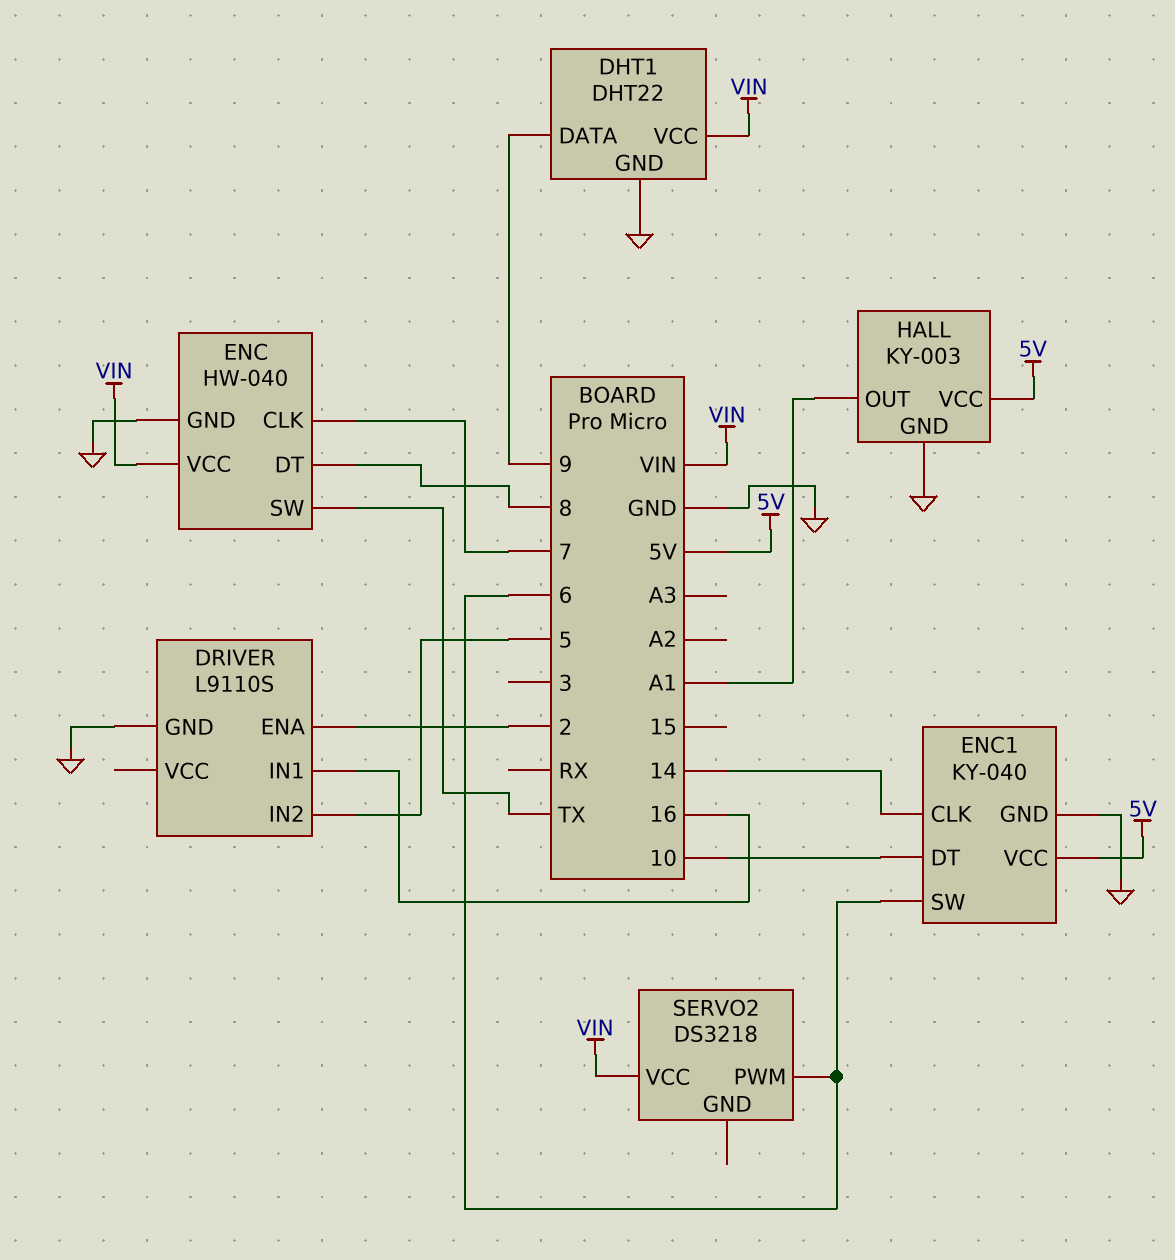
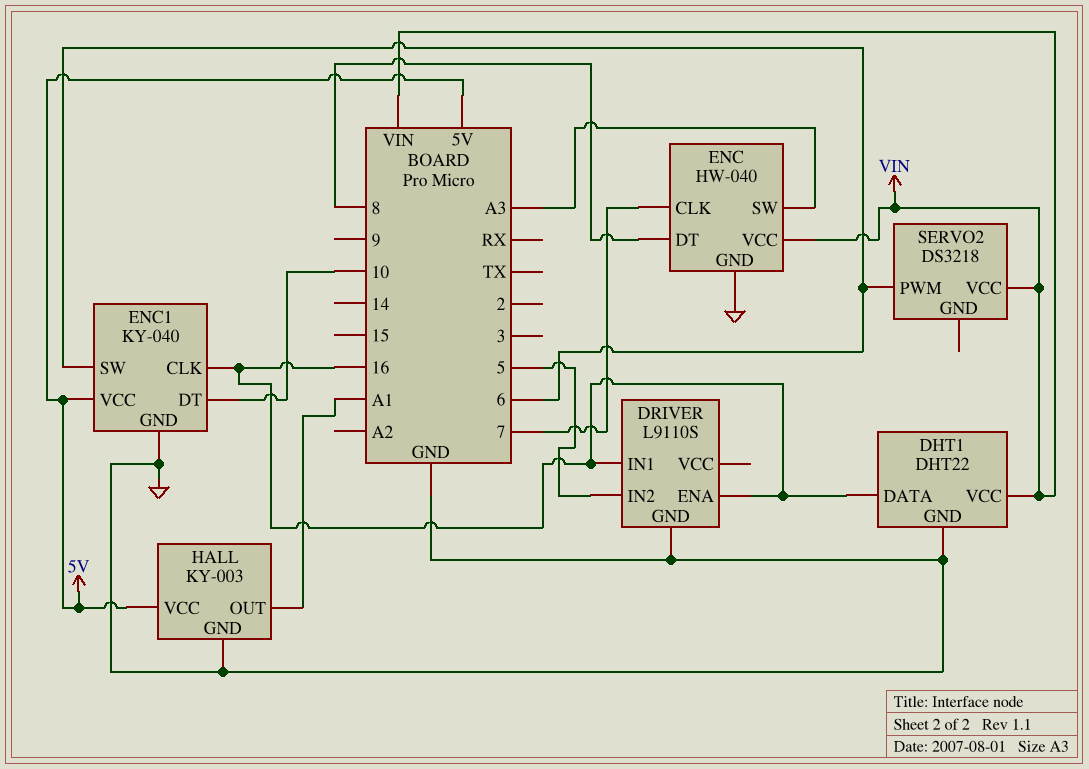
DHT1 pin DATA: 9 -> 16
DRIVER pin ENA: 2 -> 16
ENC pin SW: TX -> A3
ENC1 pin CLK: 14 -> 16

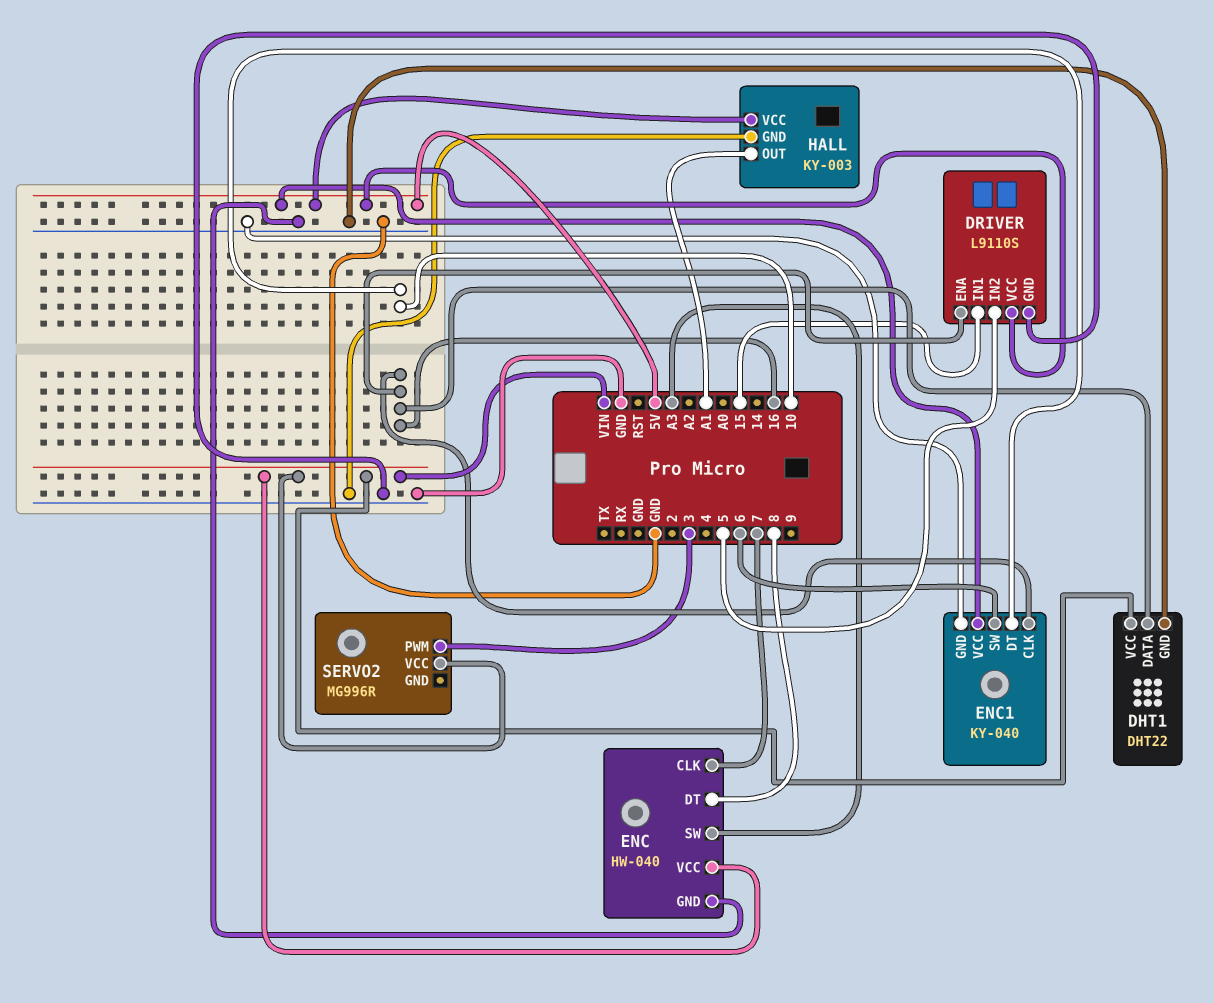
DRIVER pin IN1: 16 -> 15
DRIVER pin VCC: none -> 5V
SERVO2: DS3218 -> MG996R
SERVO2 pin PWM: 6 -> 3

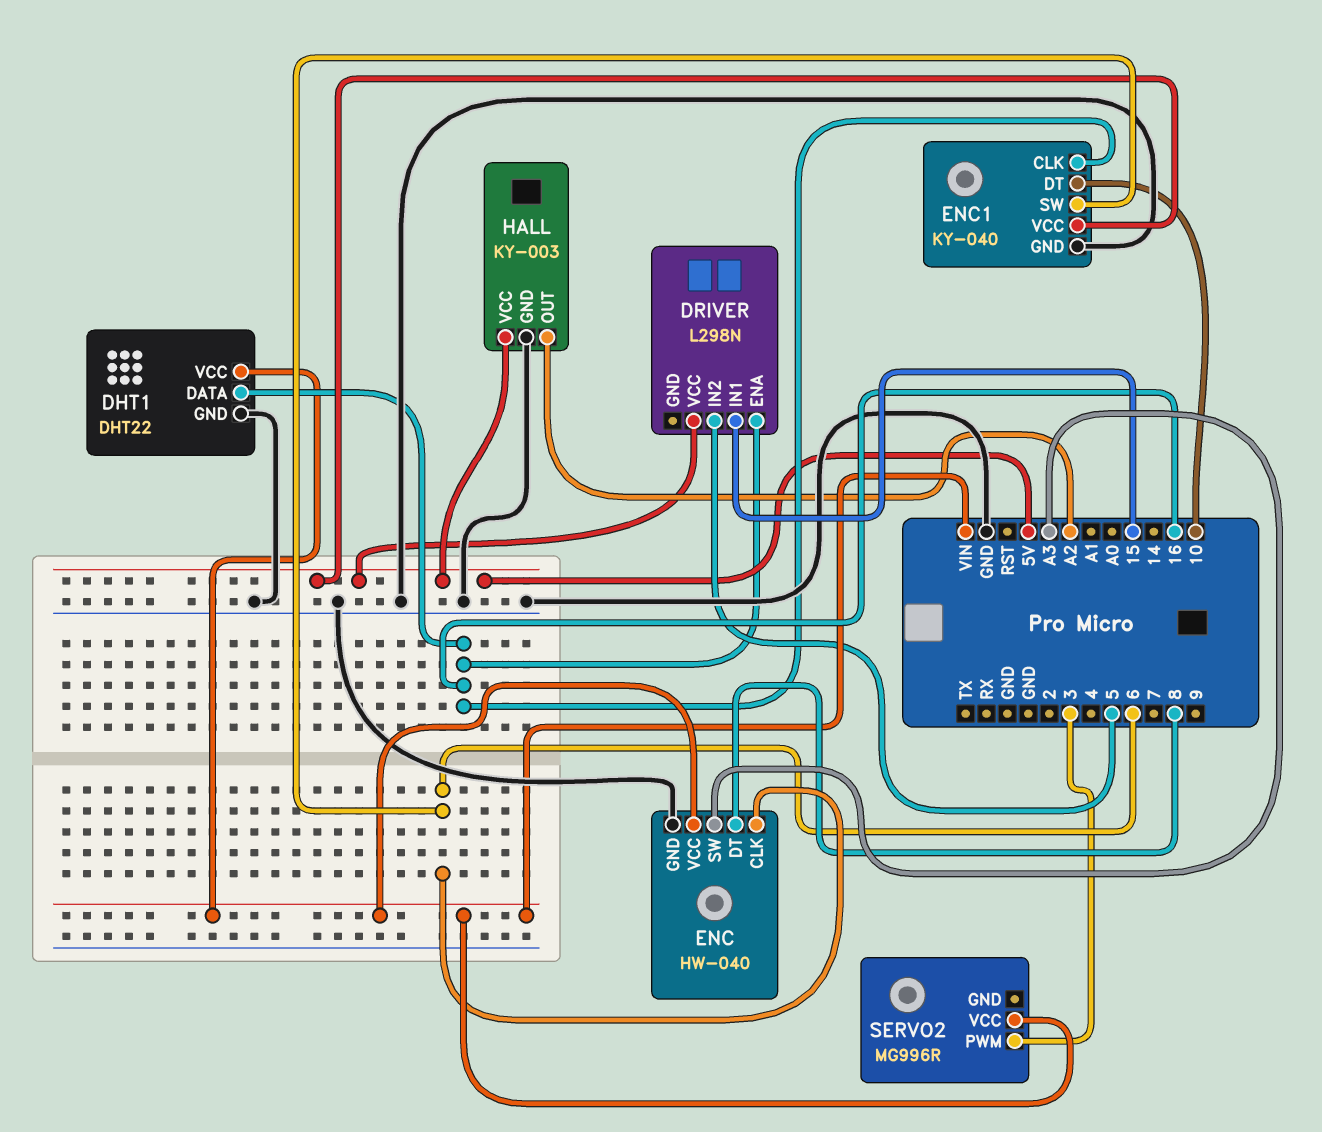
DRIVER: L9110S -> L298N
DRIVER pin GND: GND -> none
ENC pin CLK: 7 -> 6
HALL pin OUT: A1 -> A2

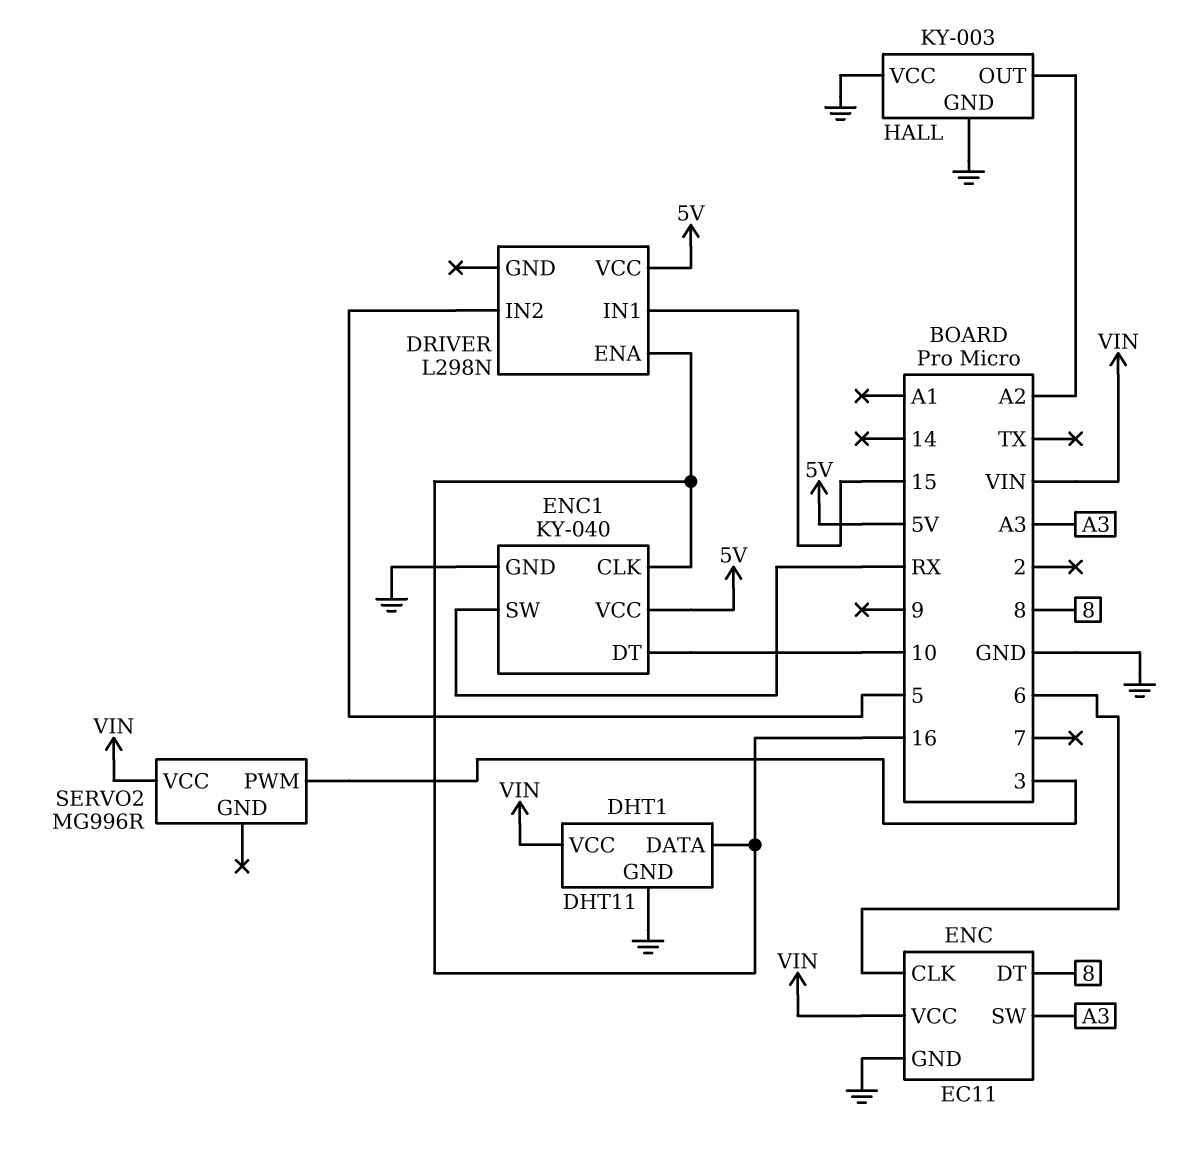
DHT1: DHT22 -> DHT11
ENC: HW-040 -> EC11
ENC1 pin SW: 6 -> RX
HALL pin VCC: 5V -> GND

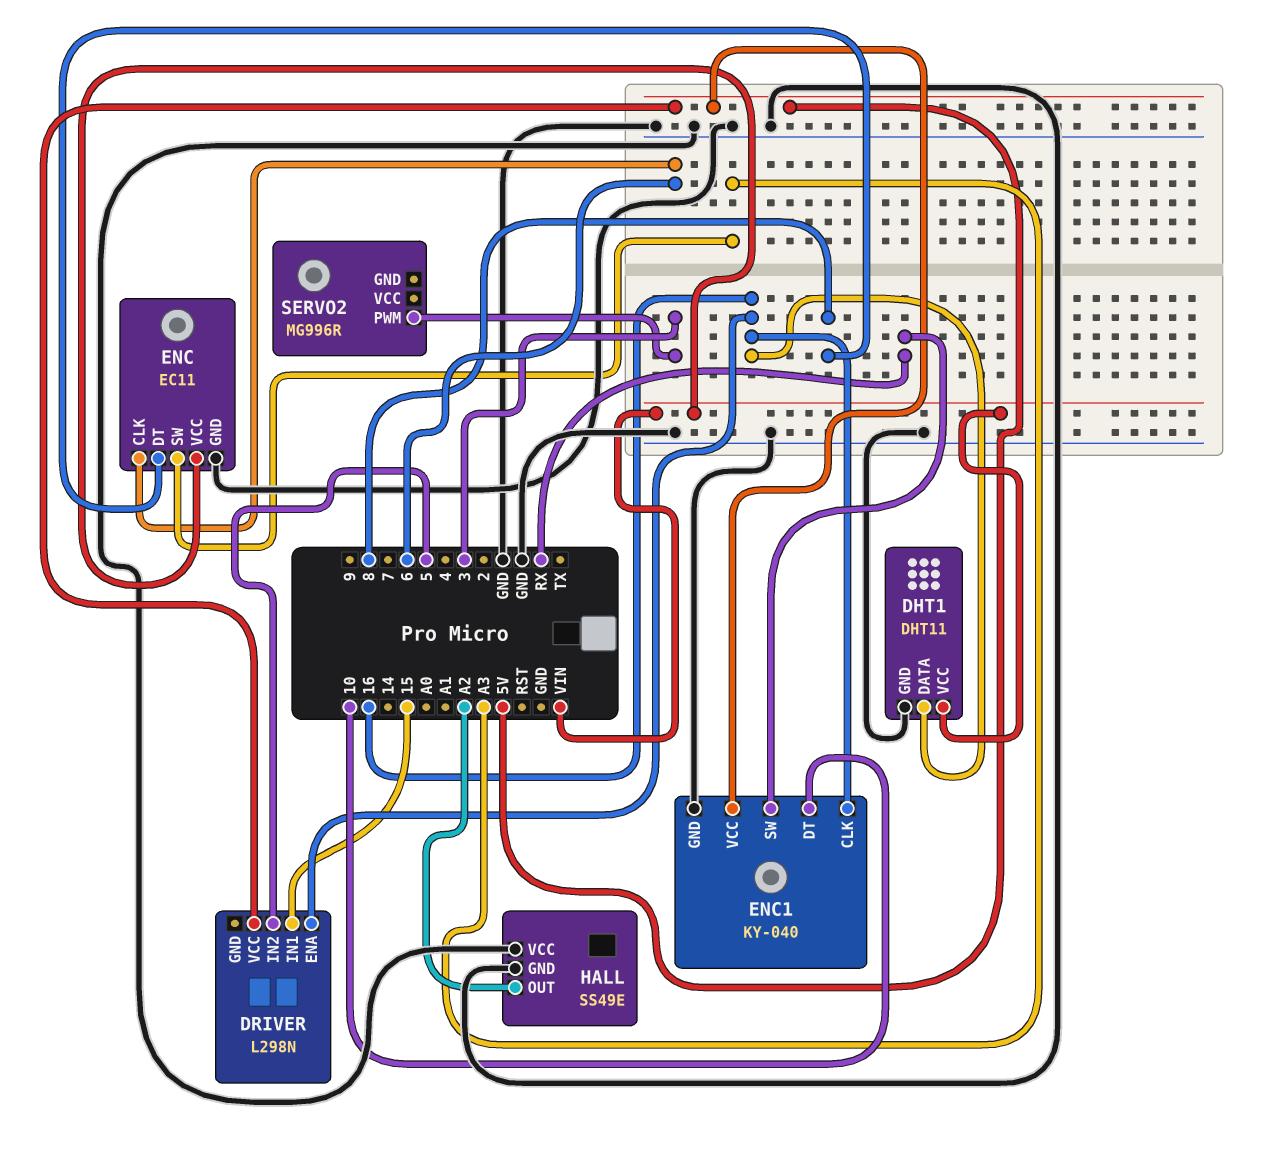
HALL: KY-003 -> SS49E
SERVO2 pin VCC: VIN -> none

